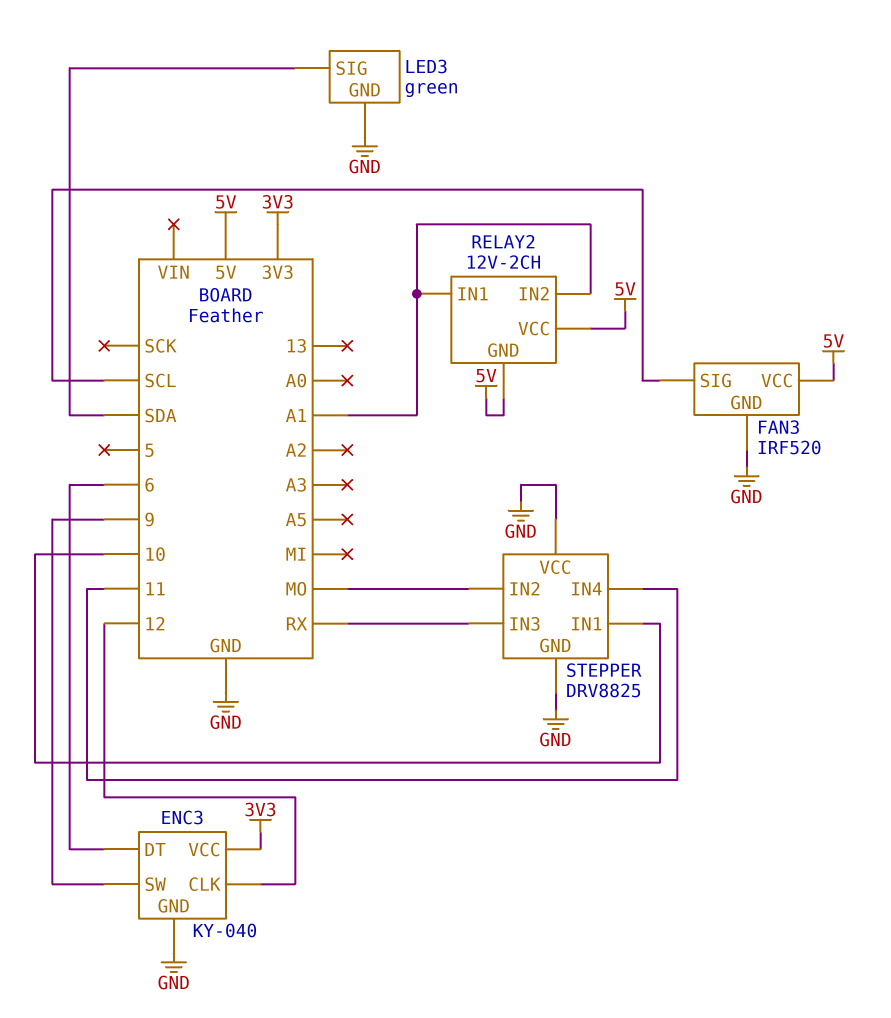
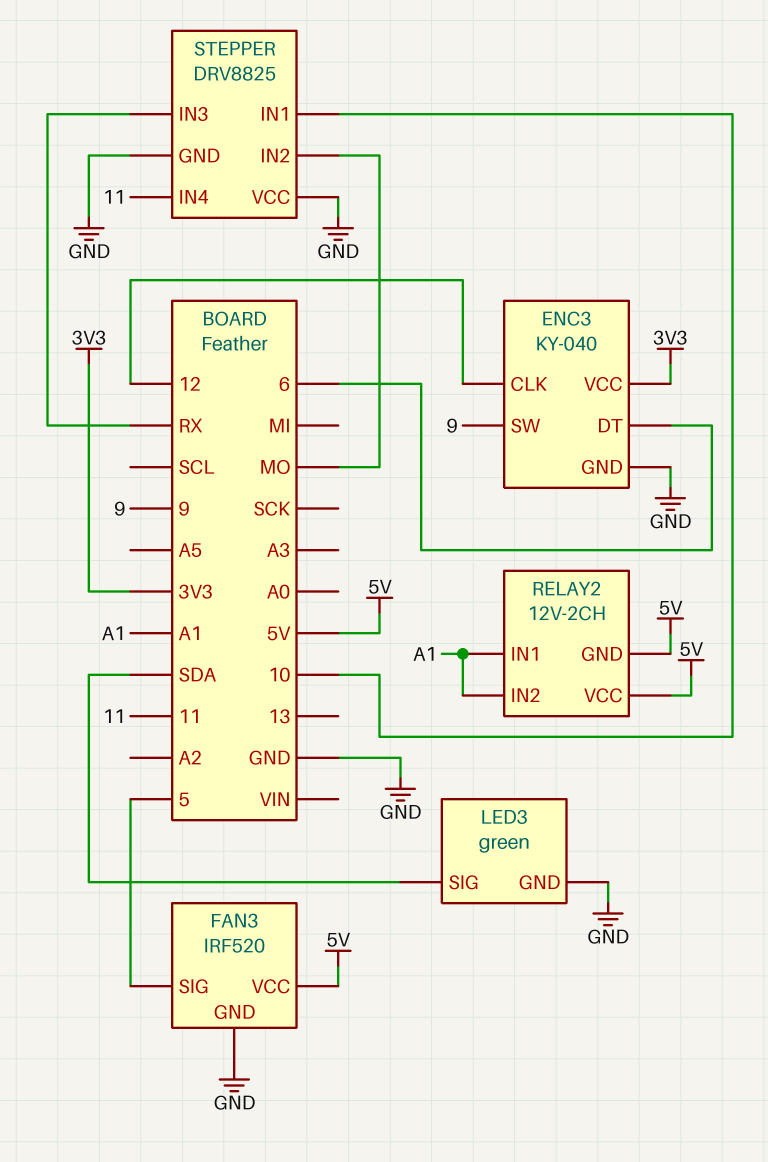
FAN3 pin SIG: SCL -> 5

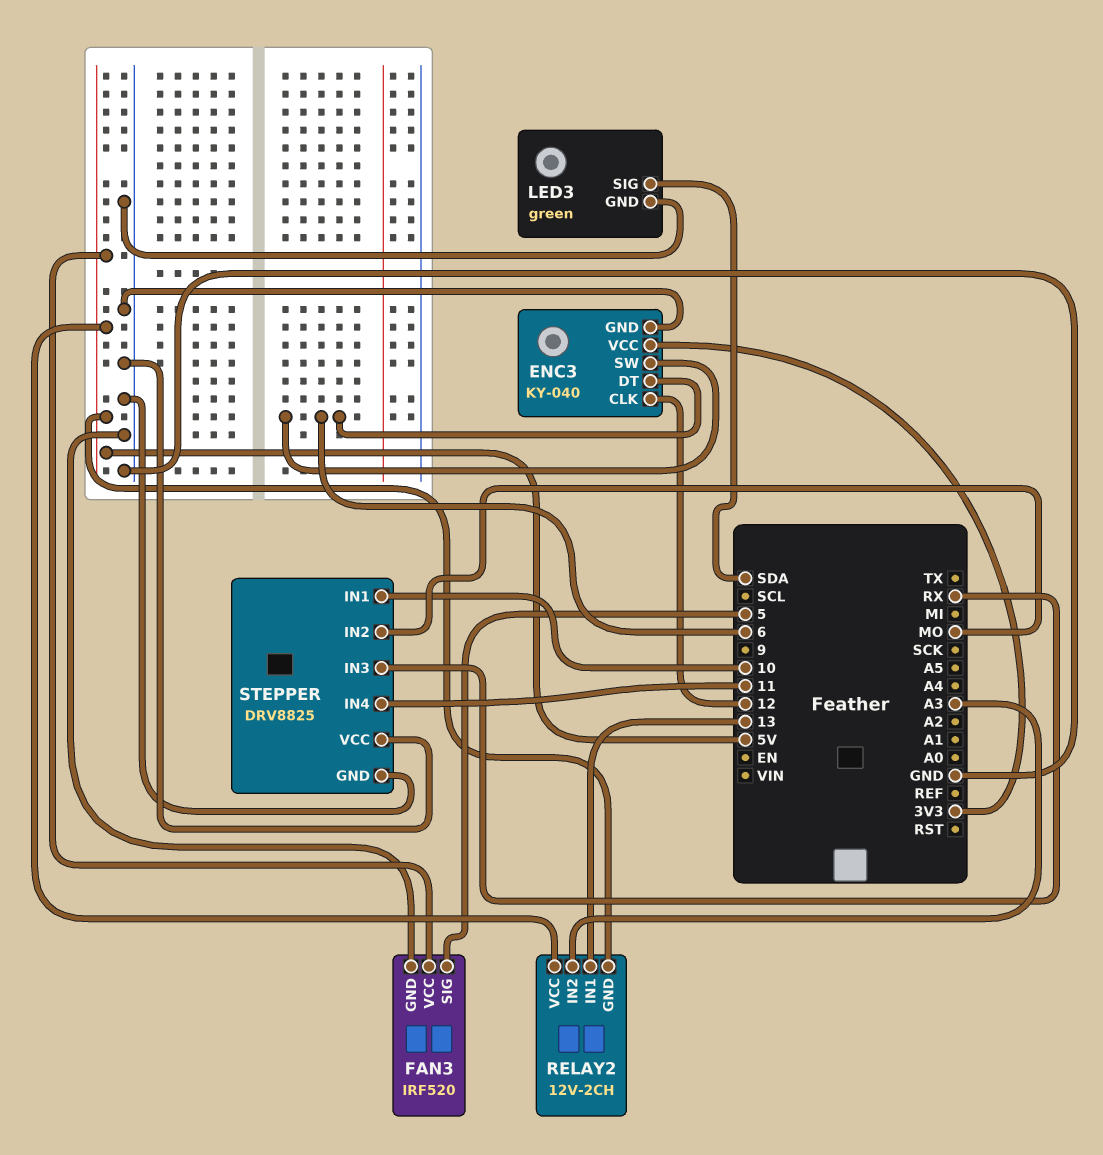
ENC3 pin SW: 9 -> 6
RELAY2 pin IN1: A1 -> 13
RELAY2 pin IN2: A1 -> A3

